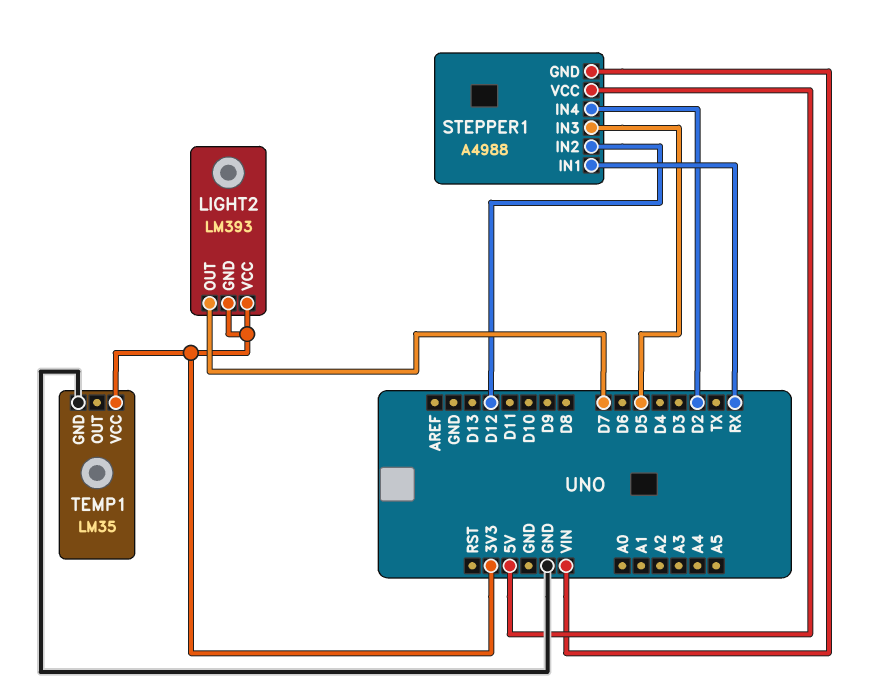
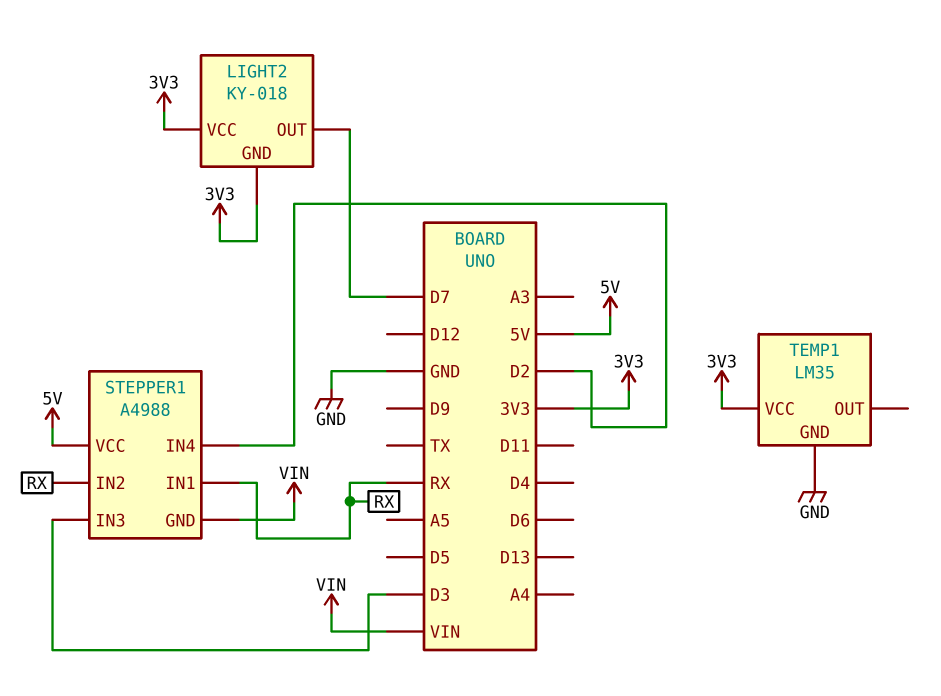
LIGHT2: LM393 -> KY-018
STEPPER1 pin IN2: D12 -> RX
STEPPER1 pin IN3: D5 -> D3

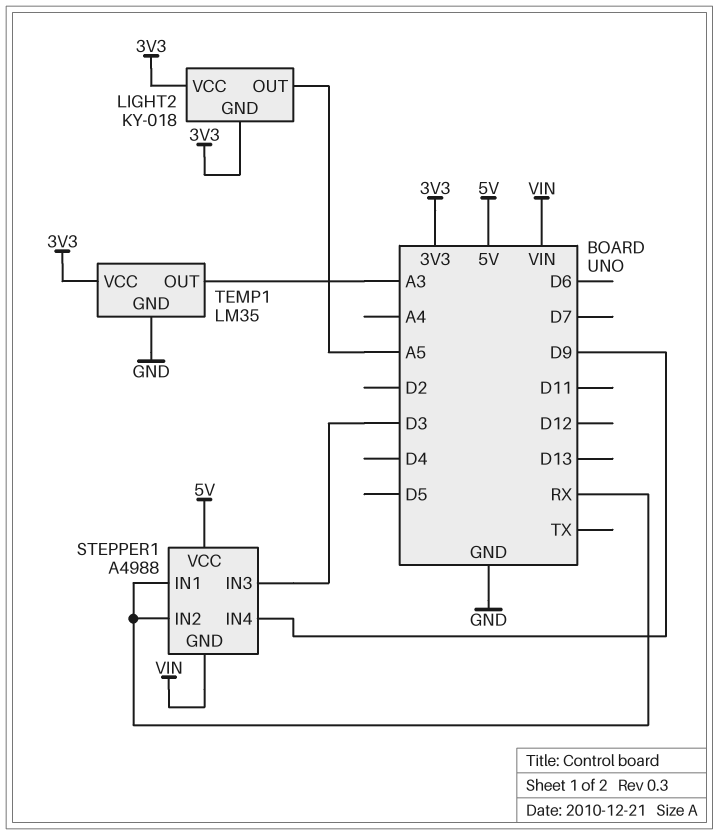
LIGHT2 pin OUT: D7 -> A5
STEPPER1 pin IN4: D2 -> D9
TEMP1 pin OUT: none -> A3

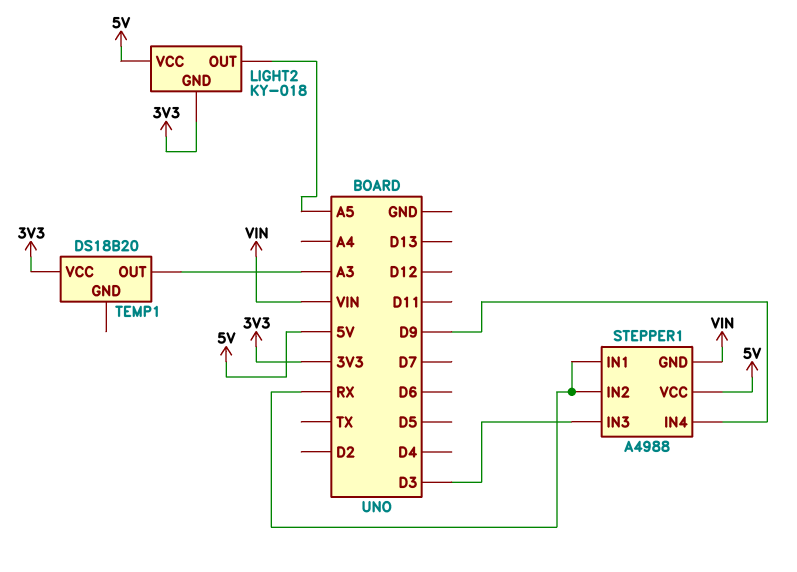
LIGHT2 pin VCC: 3V3 -> 5V
TEMP1: LM35 -> DS18B20
TEMP1 pin GND: GND -> none

